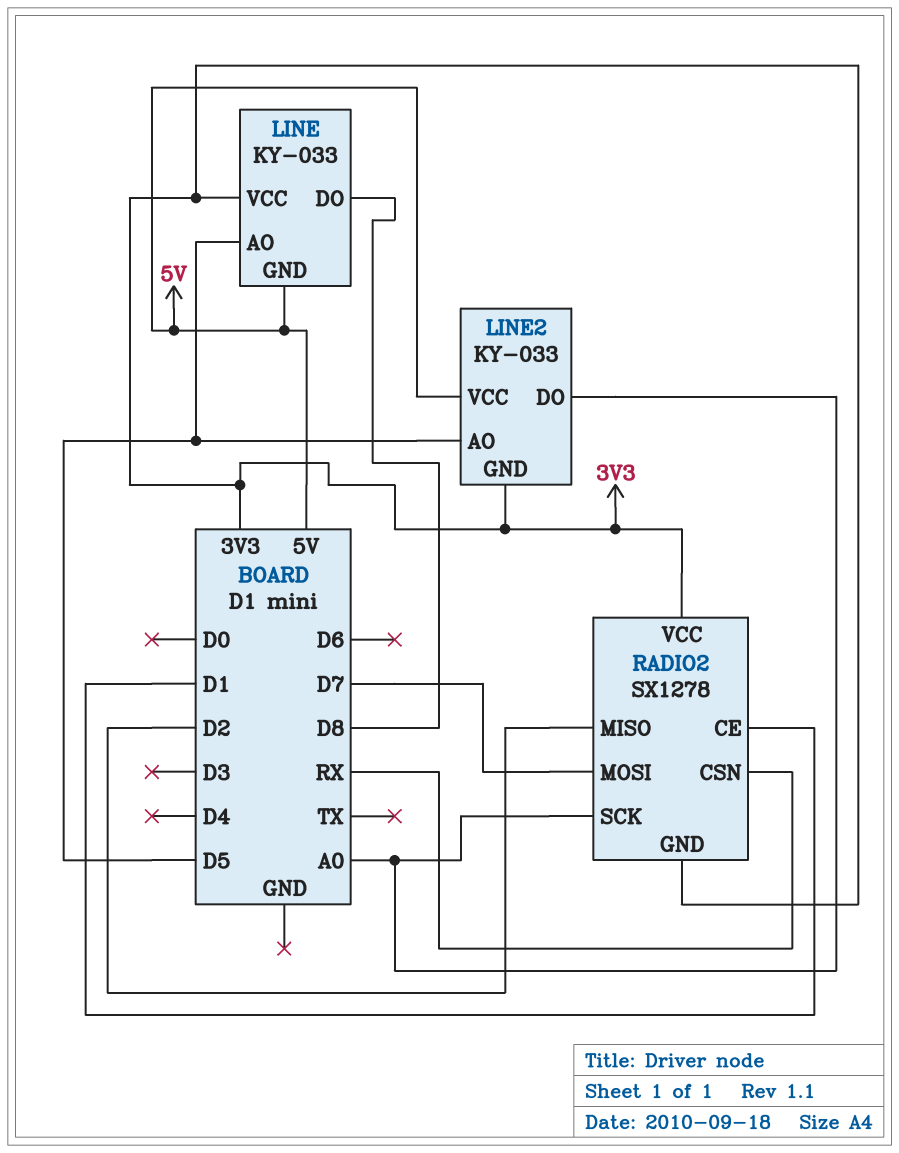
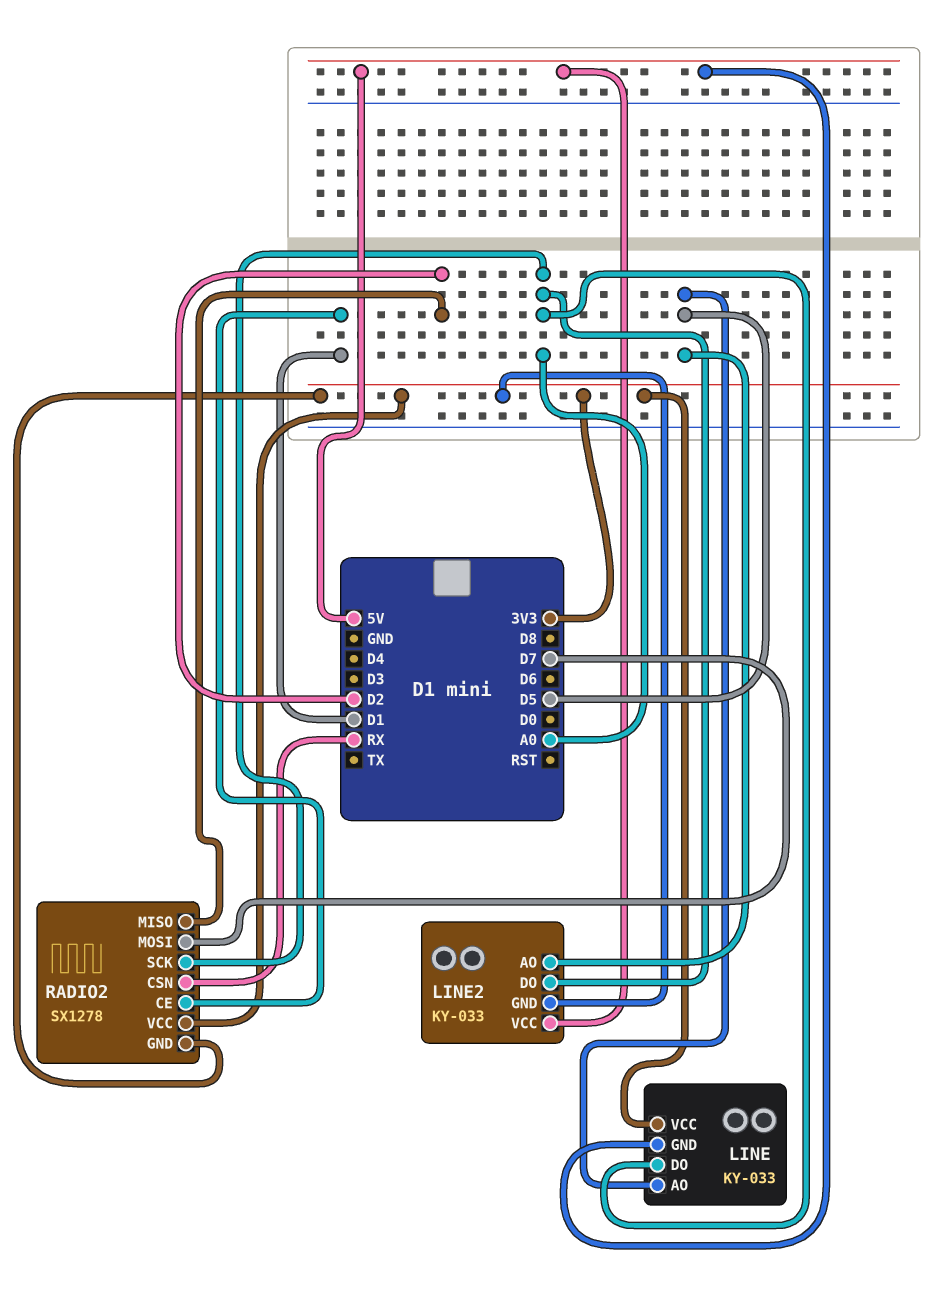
LINE pin DO: D8 -> A0

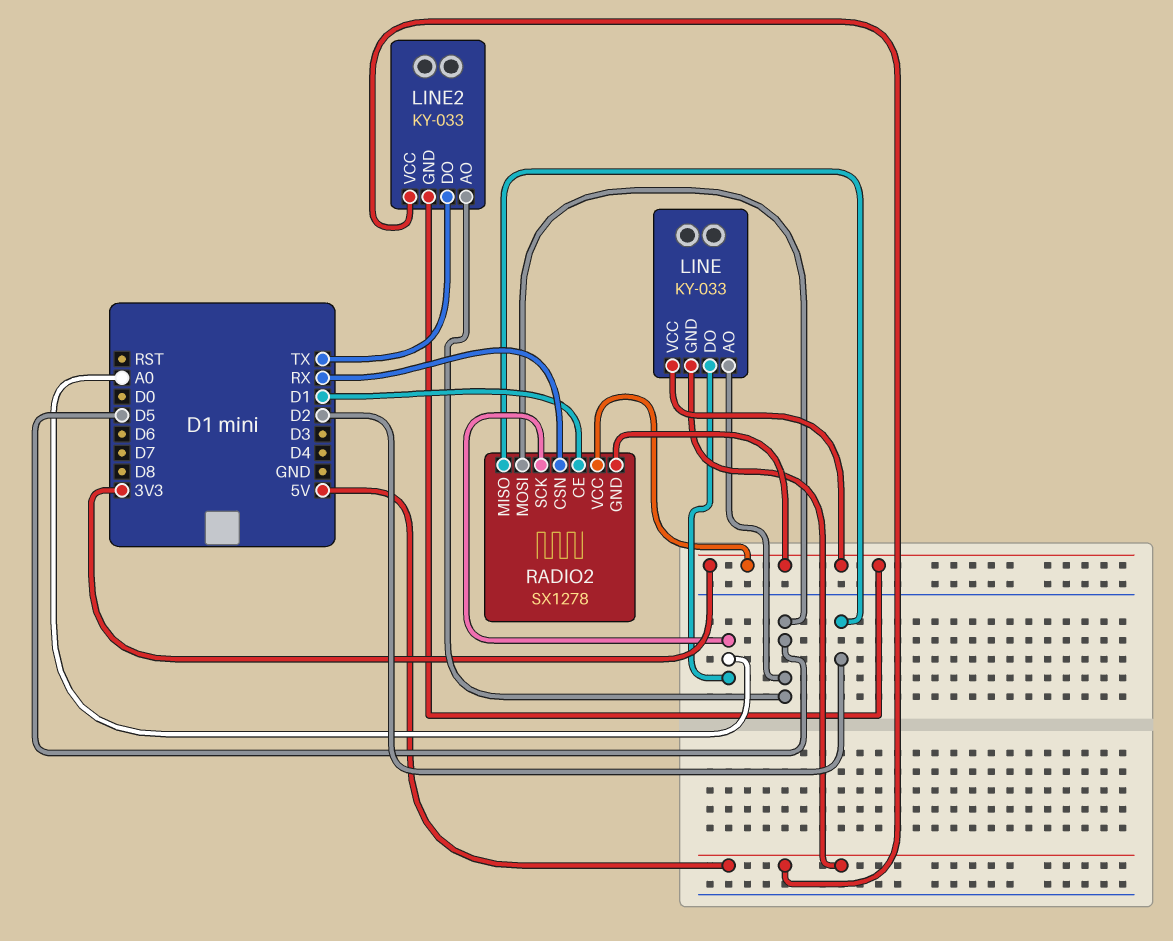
LINE2 pin DO: A0 -> TX
RADIO2 pin MOSI: D7 -> D5

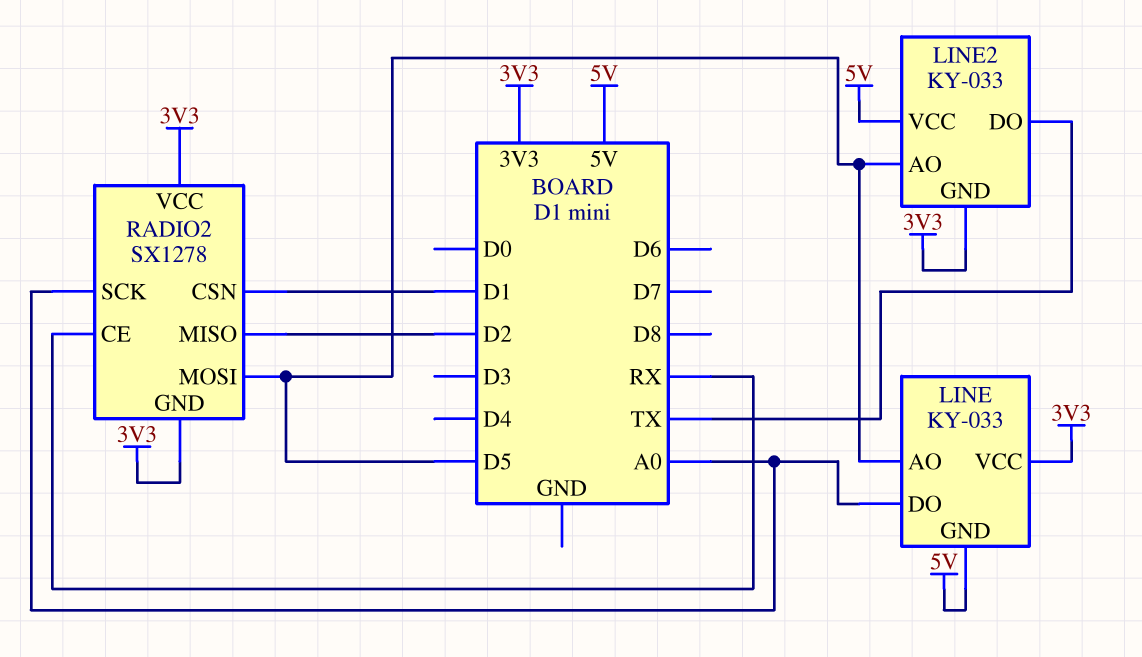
RADIO2 pin CE: D1 -> RX
RADIO2 pin CSN: RX -> D1

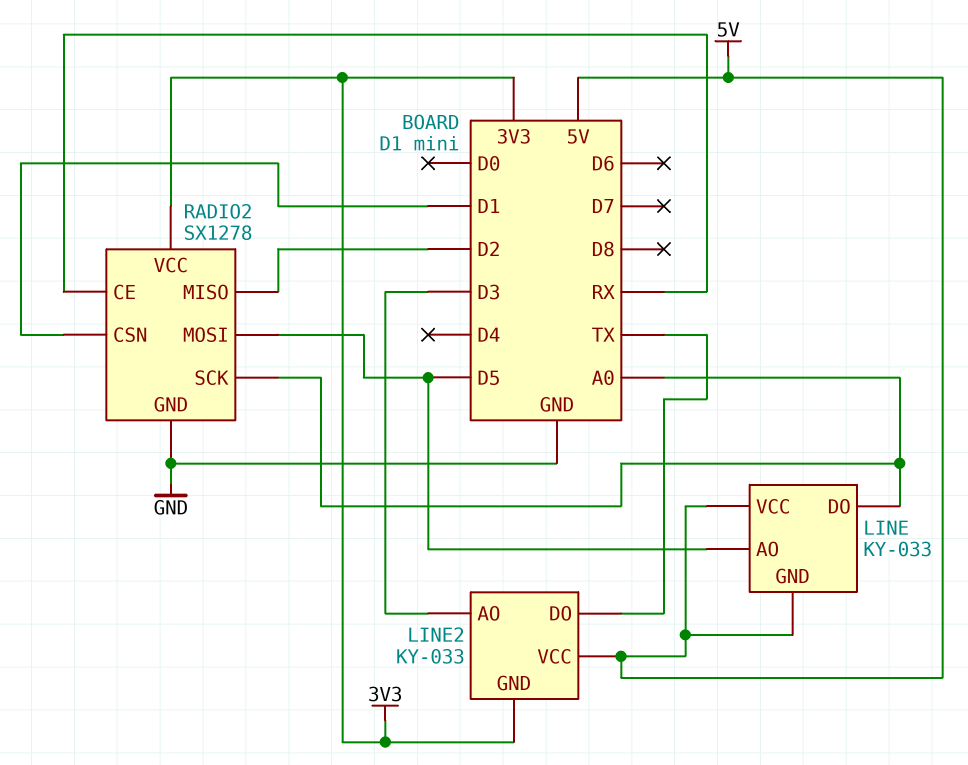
LINE pin VCC: 3V3 -> 5V
LINE2 pin AO: D5 -> D3
RADIO2 pin GND: 3V3 -> GND

